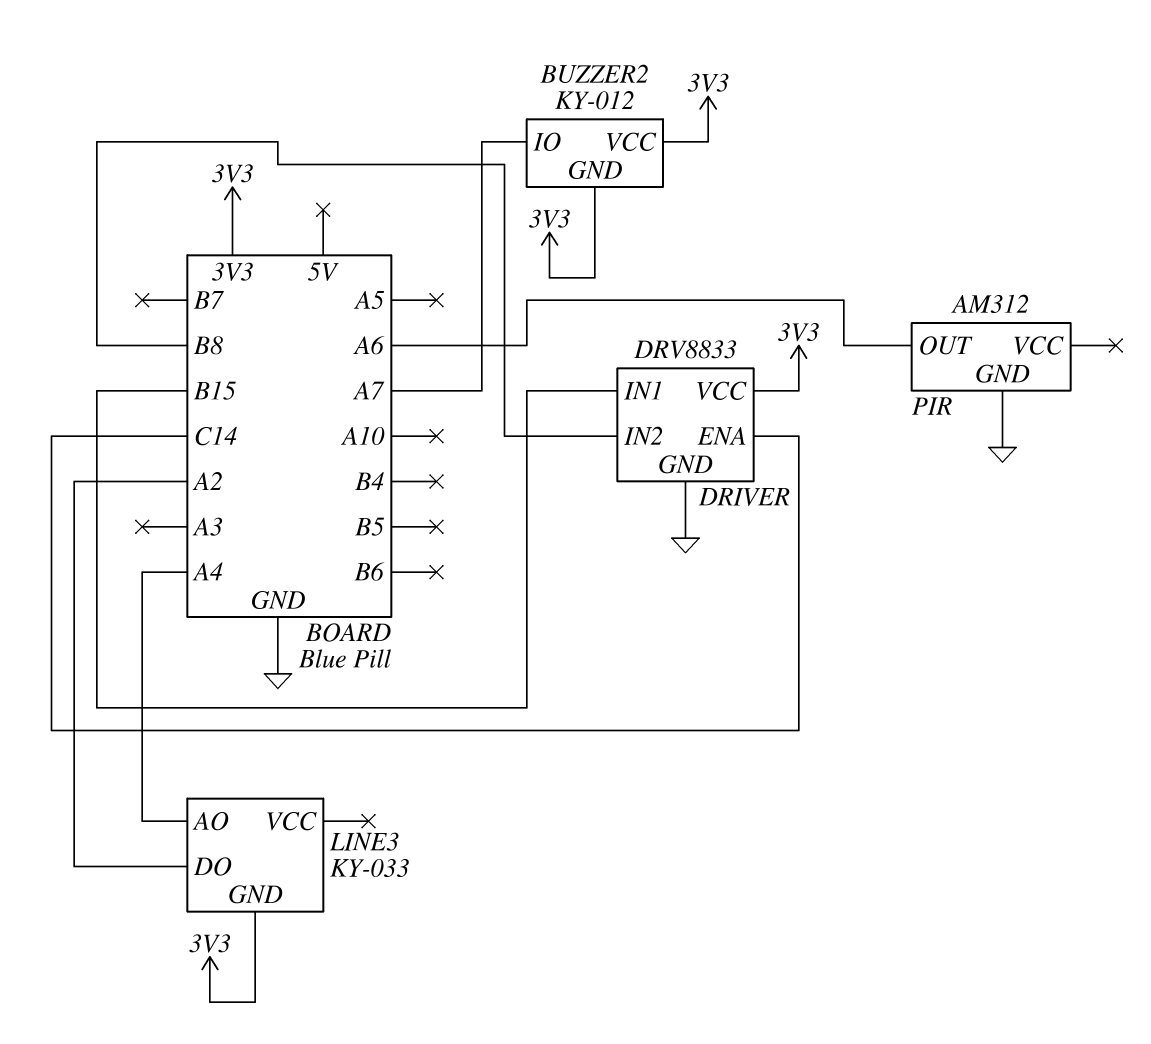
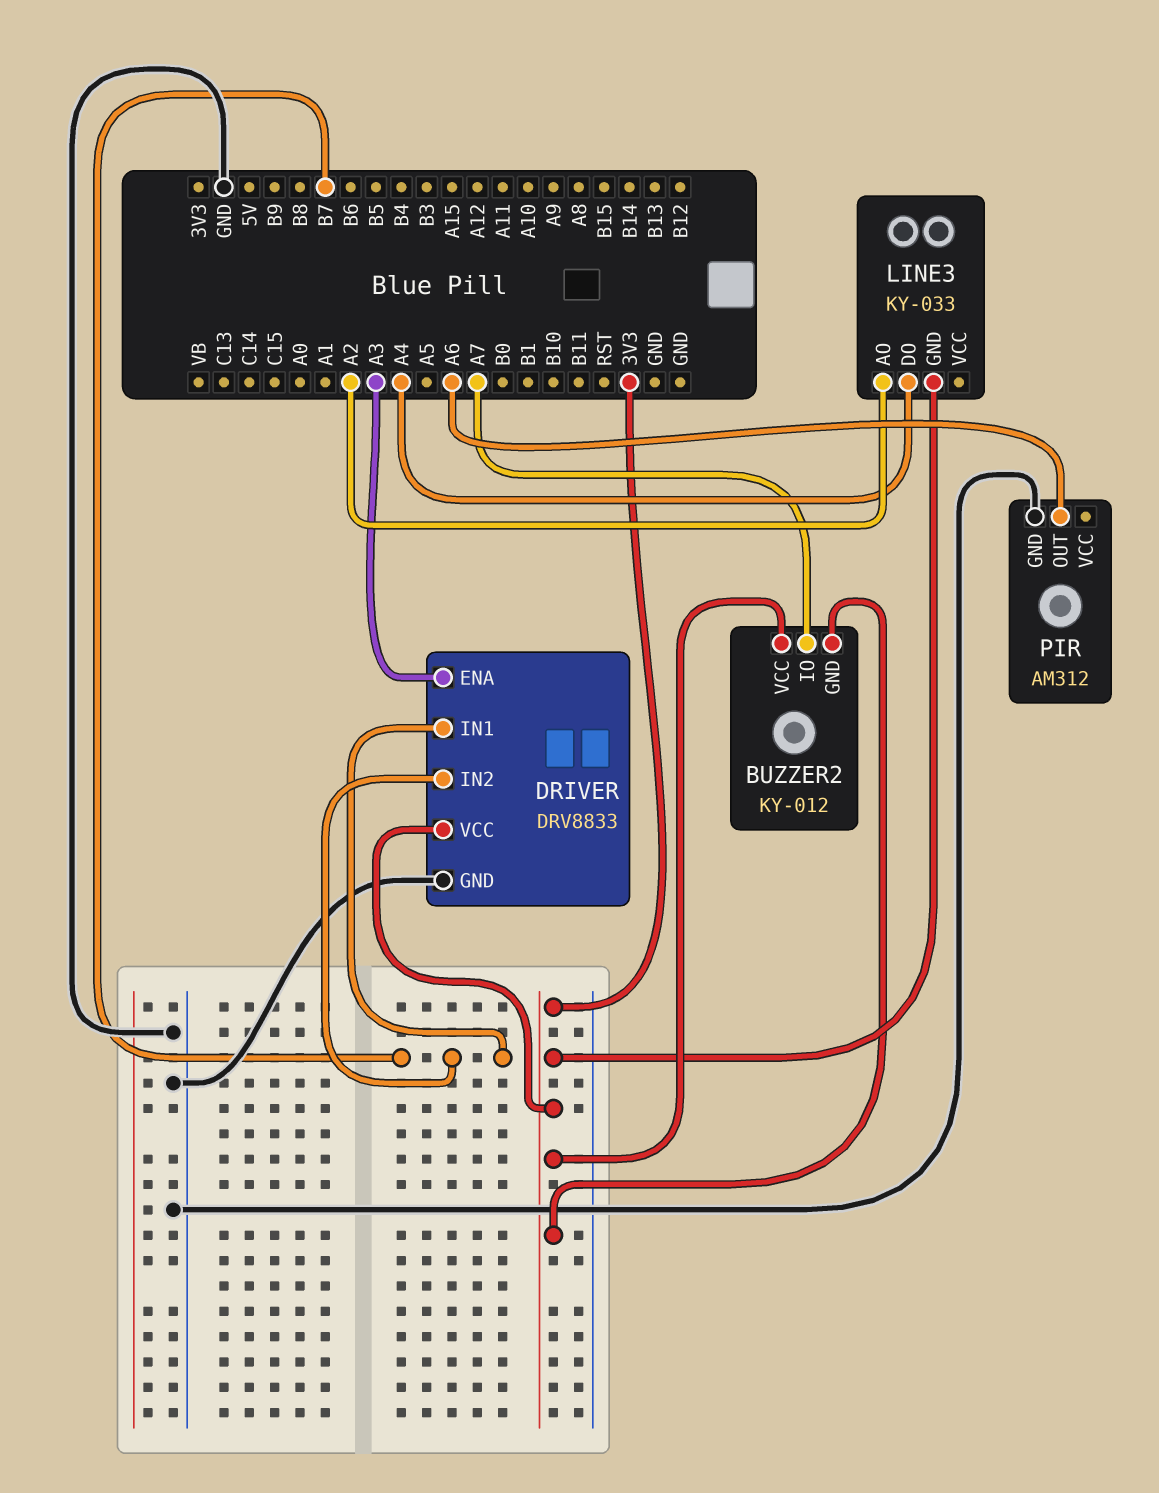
DRIVER pin ENA: C14 -> A3
DRIVER pin IN1: B15 -> B7
DRIVER pin IN2: B8 -> B7
LINE3 pin AO: A4 -> A2
LINE3 pin DO: A2 -> A4

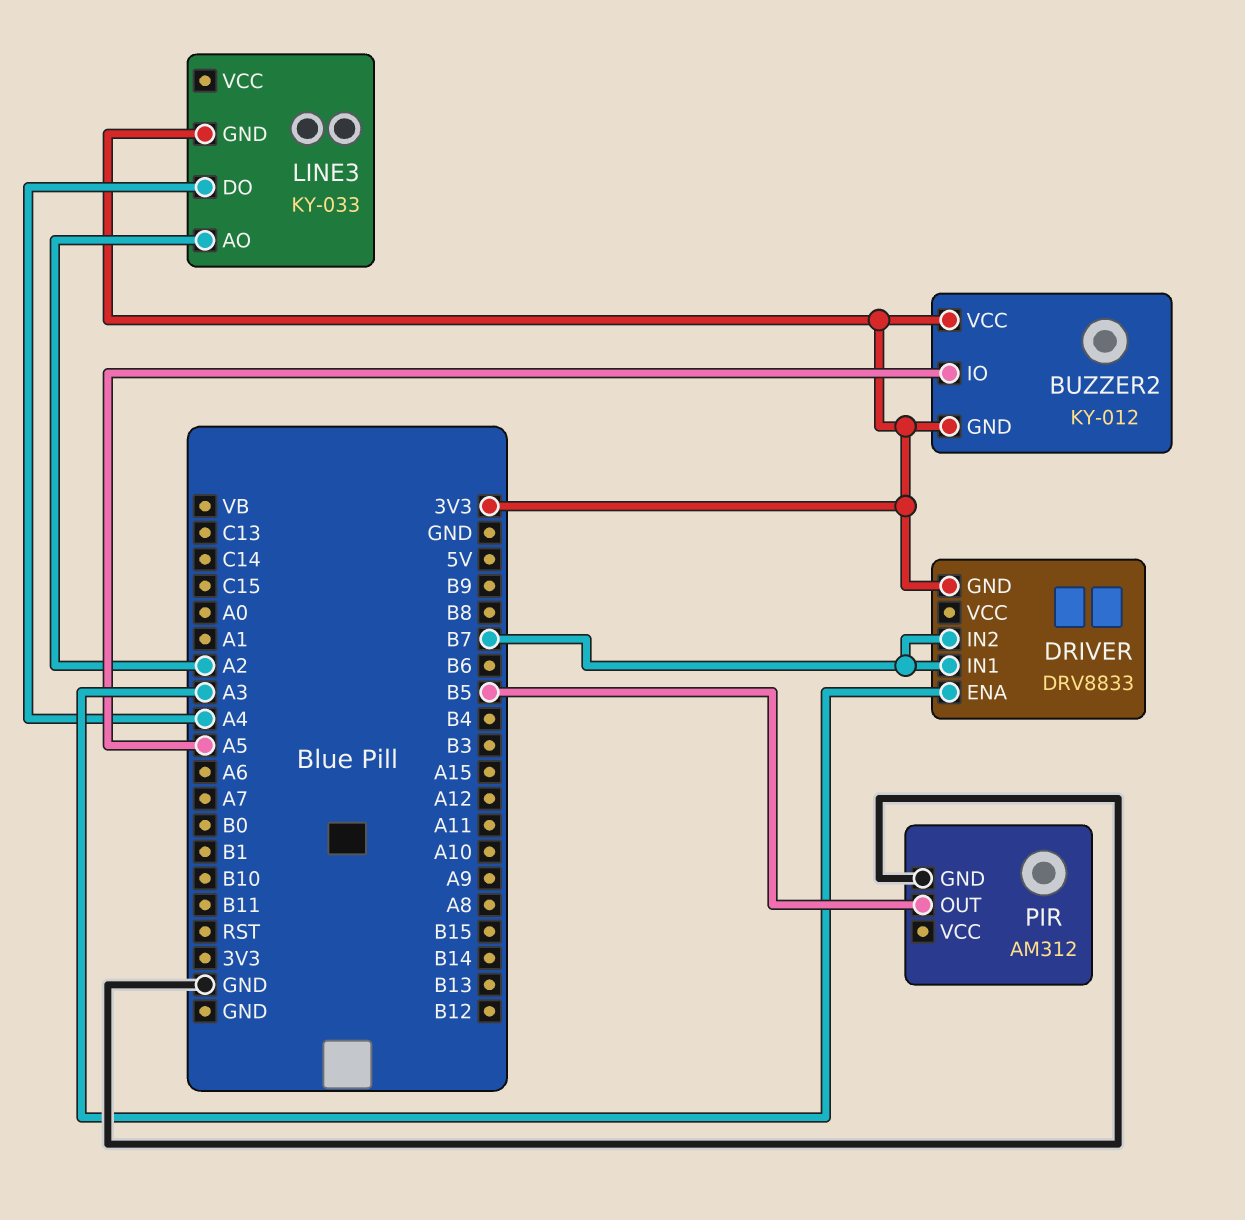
BUZZER2 pin IO: A7 -> A5
DRIVER pin GND: GND -> 3V3
DRIVER pin VCC: 3V3 -> none
PIR pin OUT: A6 -> B5

